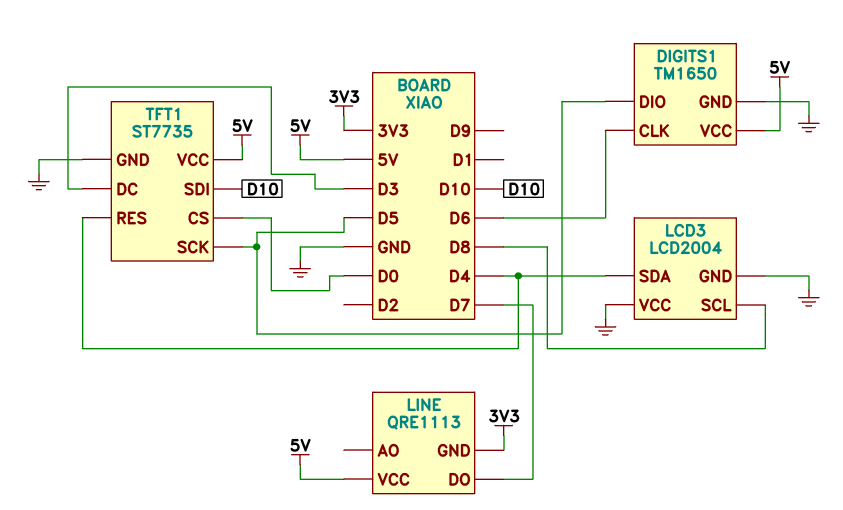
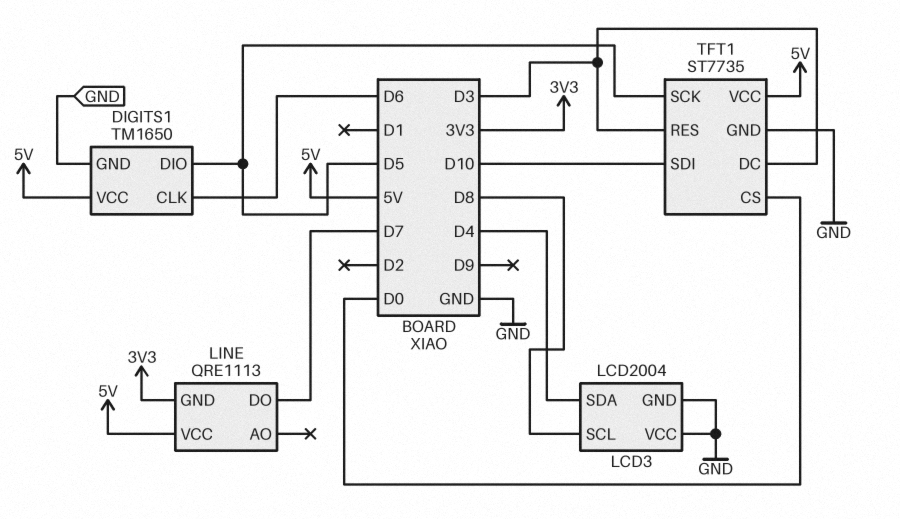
TFT1 pin RES: D4 -> D3

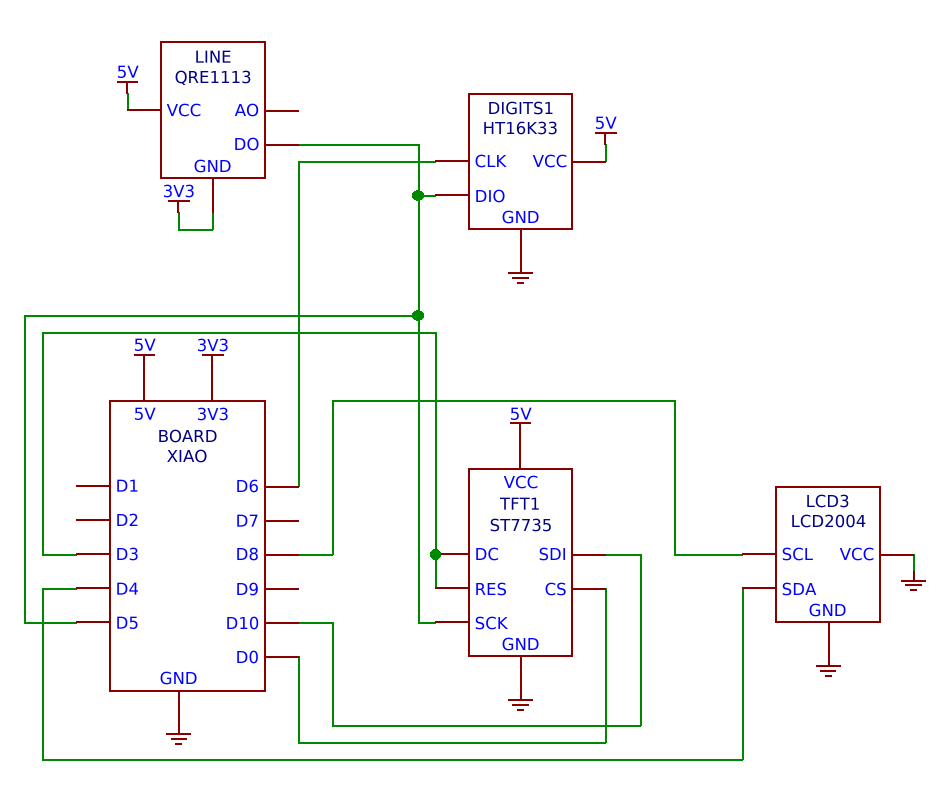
DIGITS1: TM1650 -> HT16K33
LINE pin DO: D7 -> D5

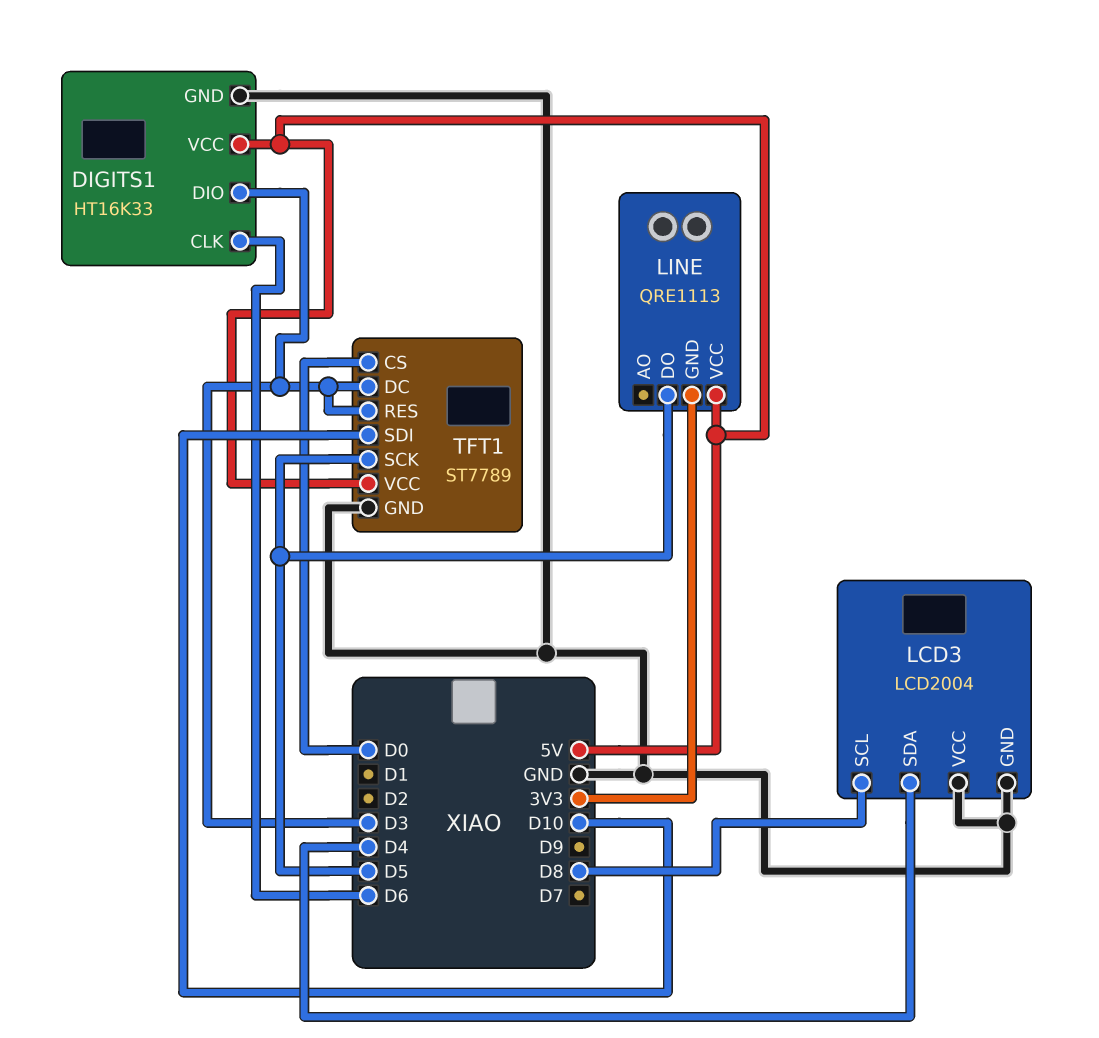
DIGITS1 pin DIO: D5 -> D3
TFT1: ST7735 -> ST7789

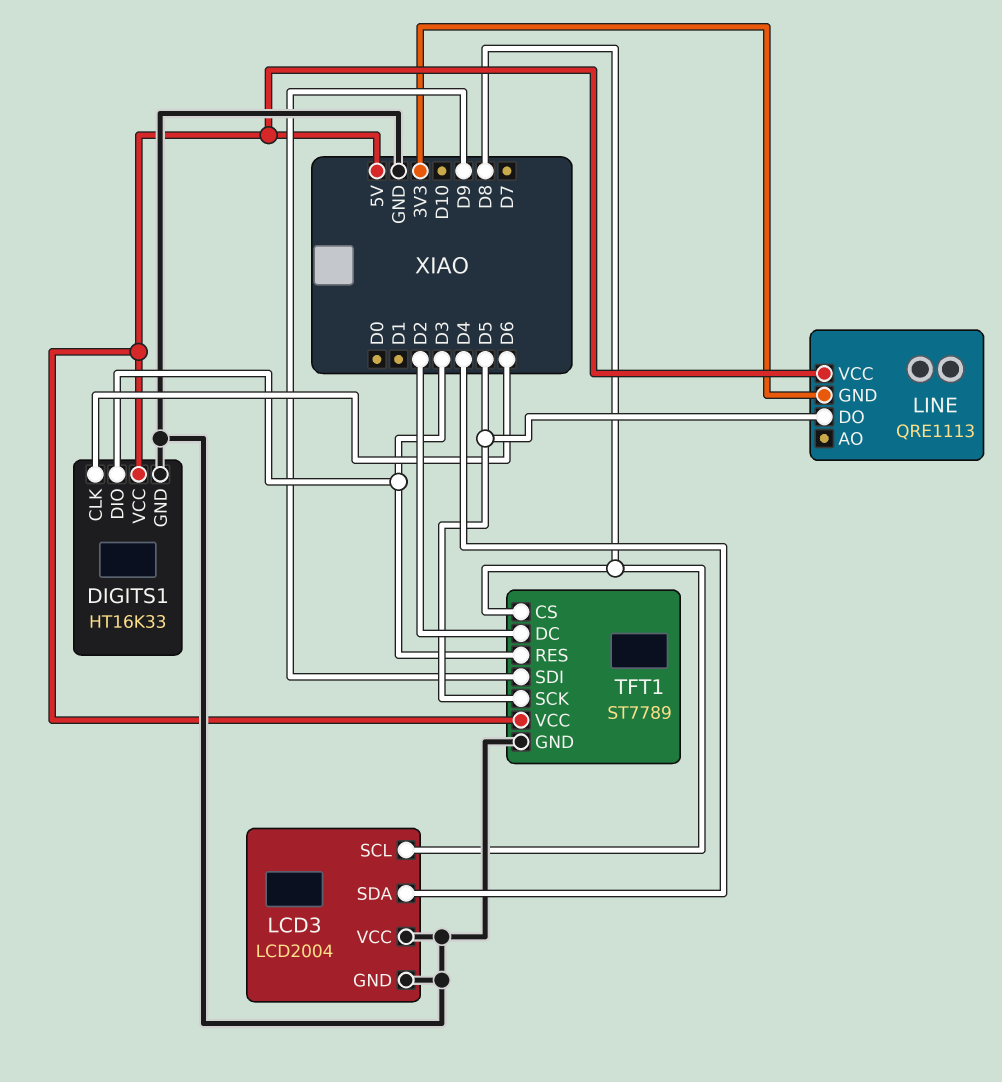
TFT1 pin CS: D0 -> D8
TFT1 pin DC: D3 -> D2
TFT1 pin SDI: D10 -> D9

